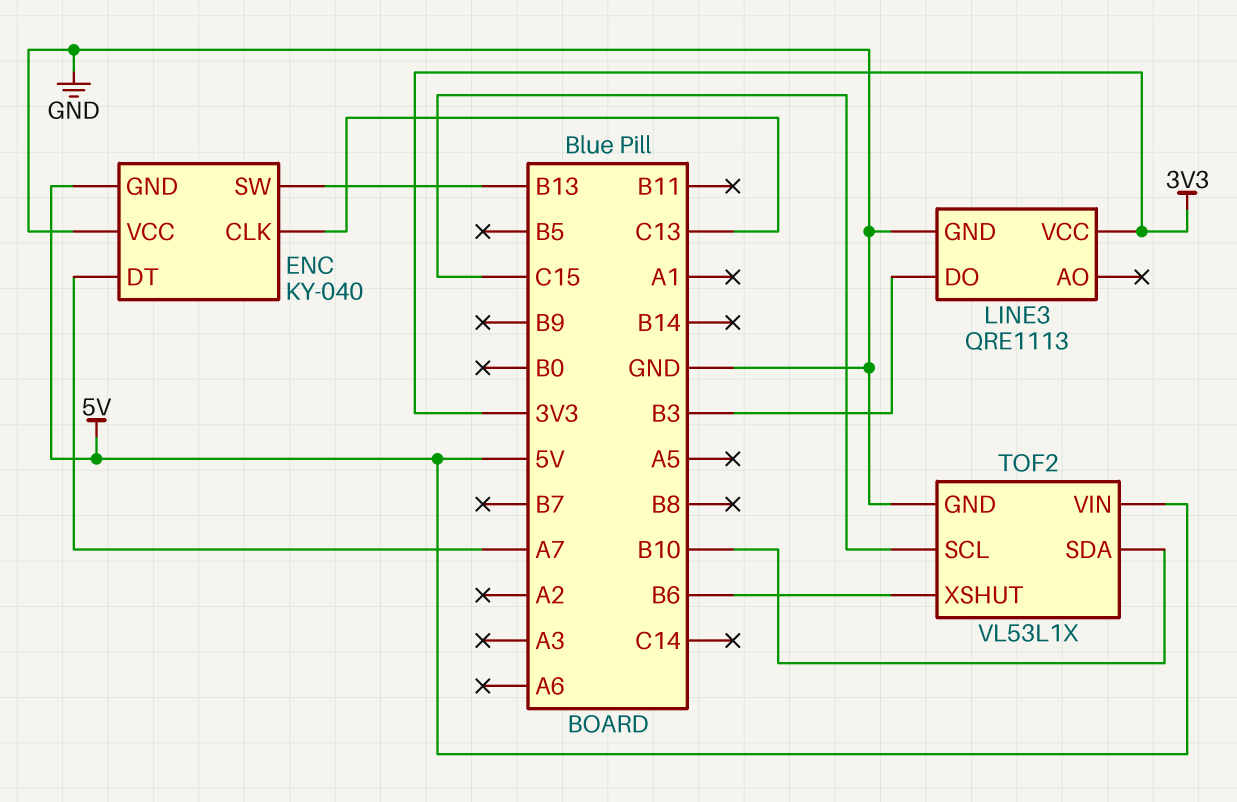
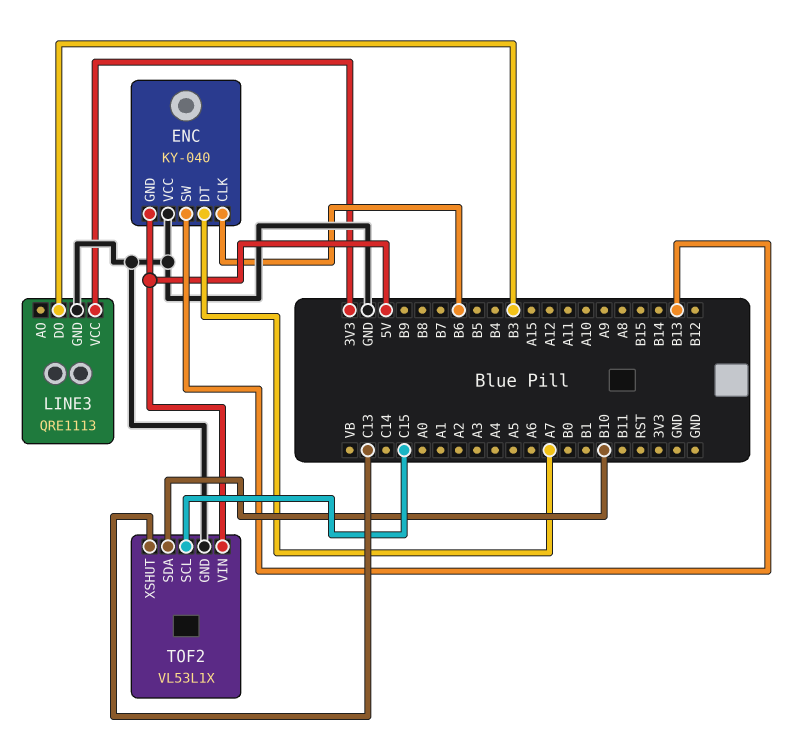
ENC pin CLK: C13 -> B6
TOF2 pin XSHUT: B6 -> C13

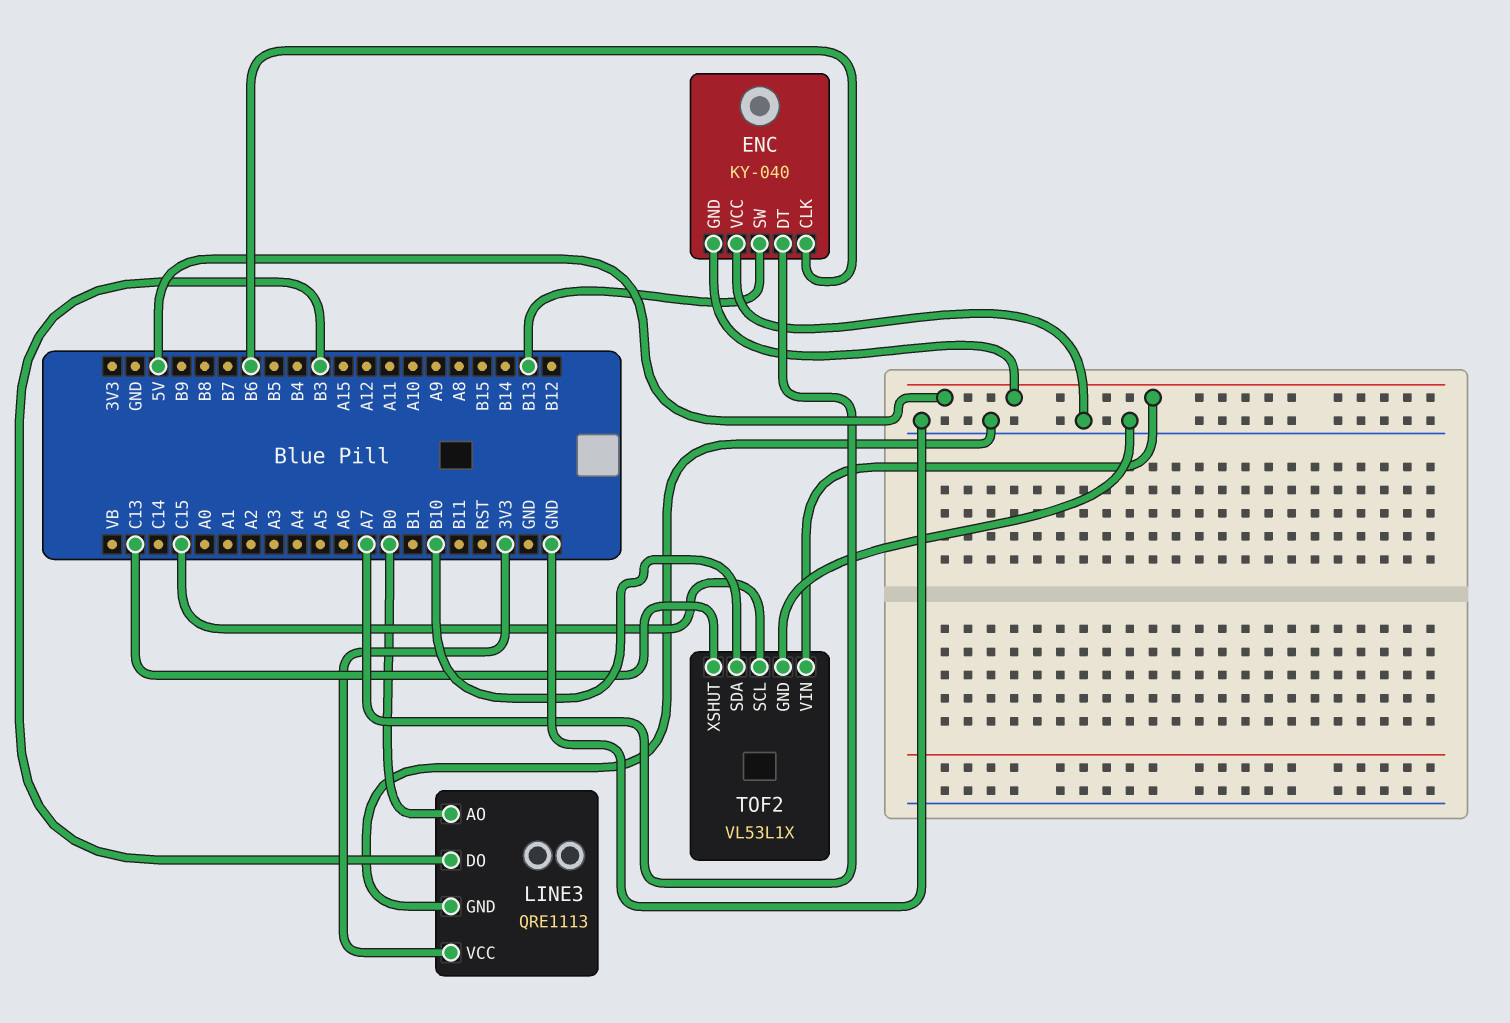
LINE3 pin AO: none -> B0

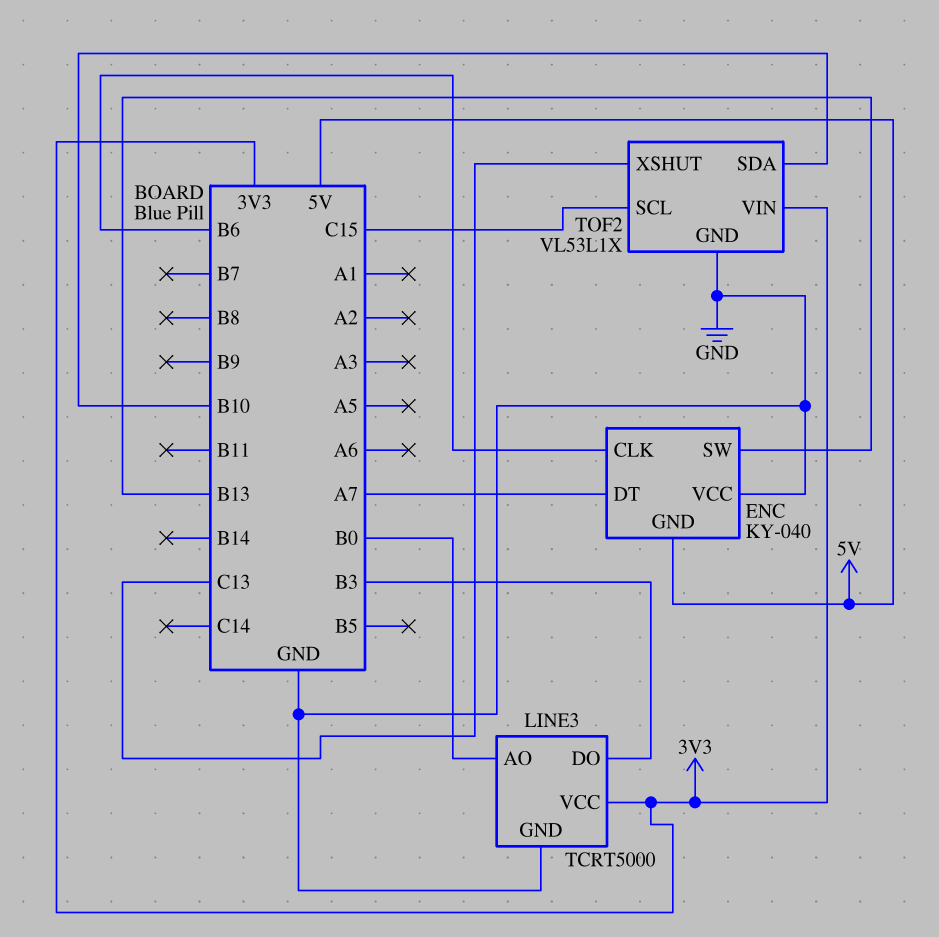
LINE3: QRE1113 -> TCRT5000
TOF2 pin VIN: 5V -> 3V3

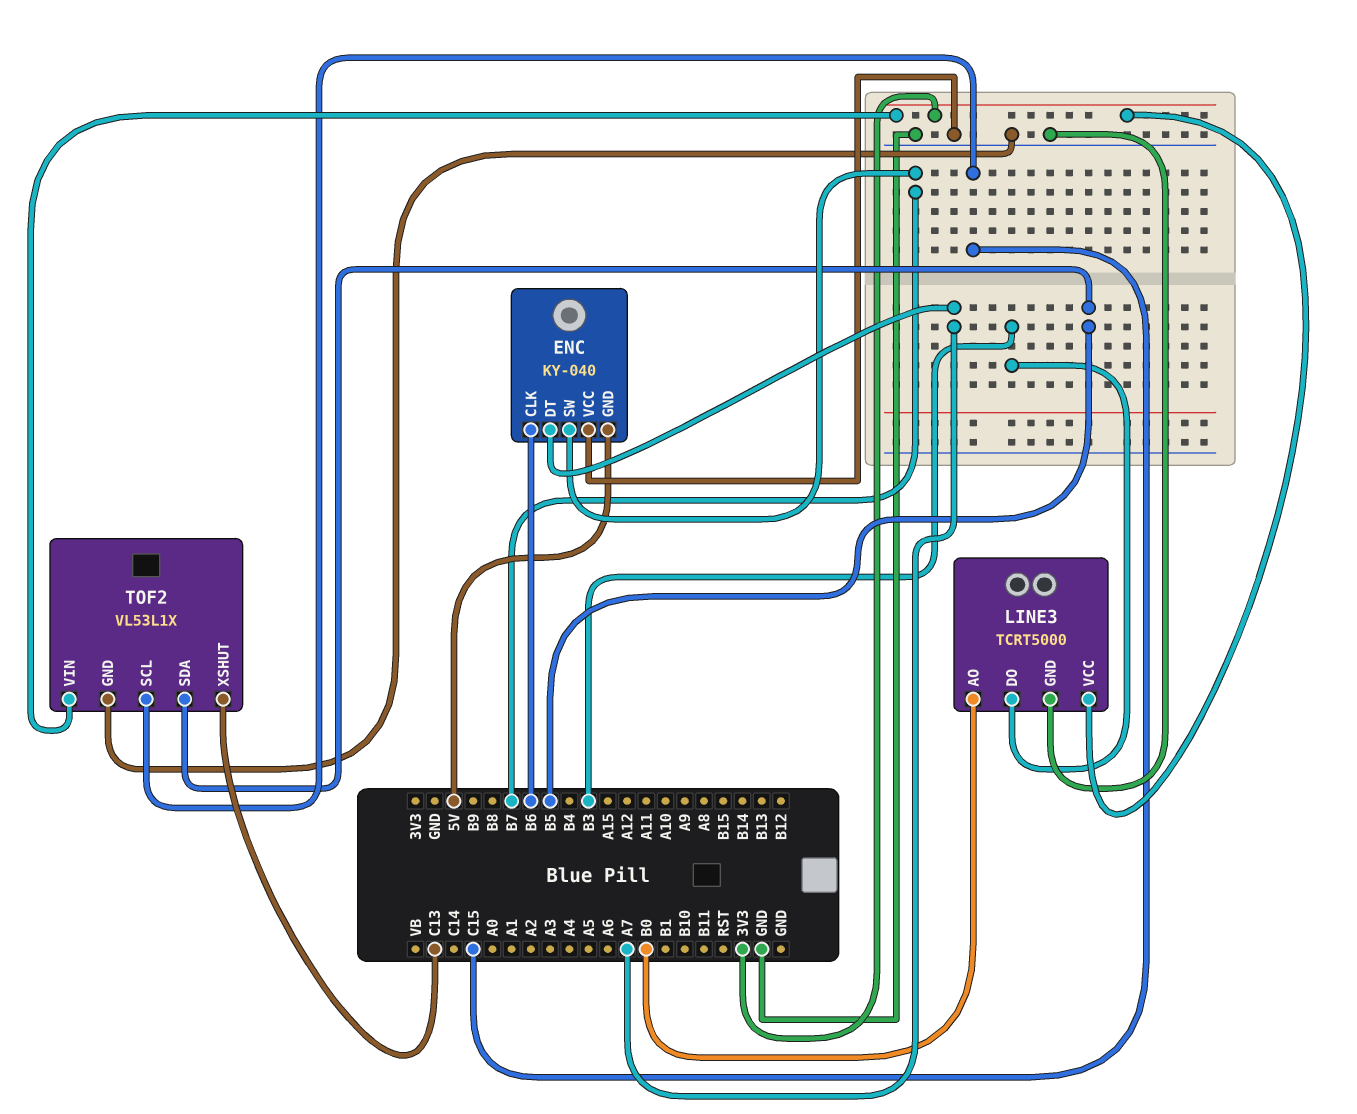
ENC pin SW: B13 -> B7
TOF2 pin SDA: B10 -> B5

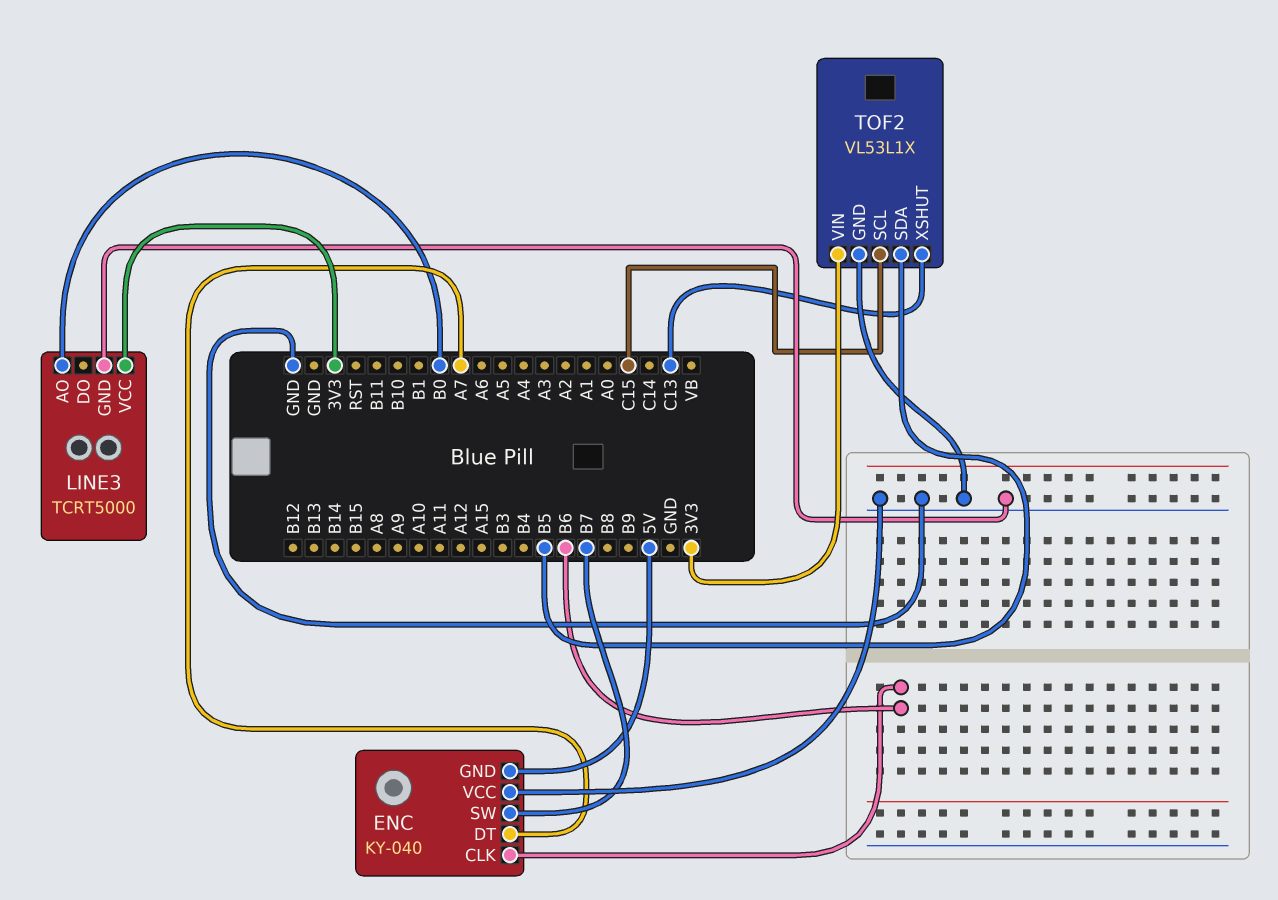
LINE3 pin DO: B3 -> none

